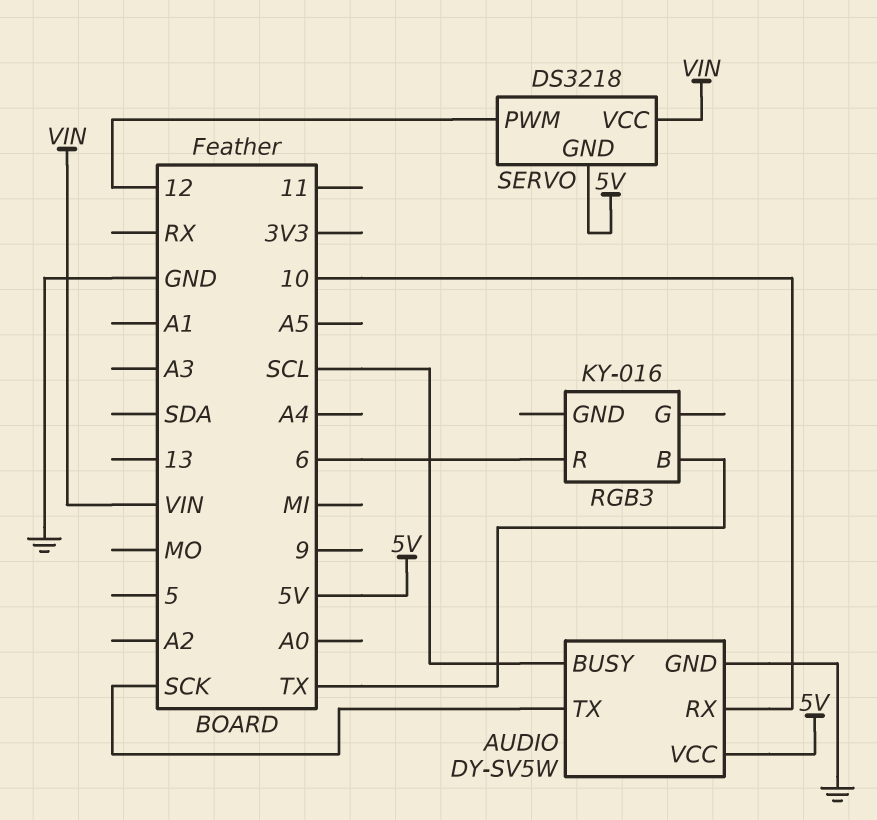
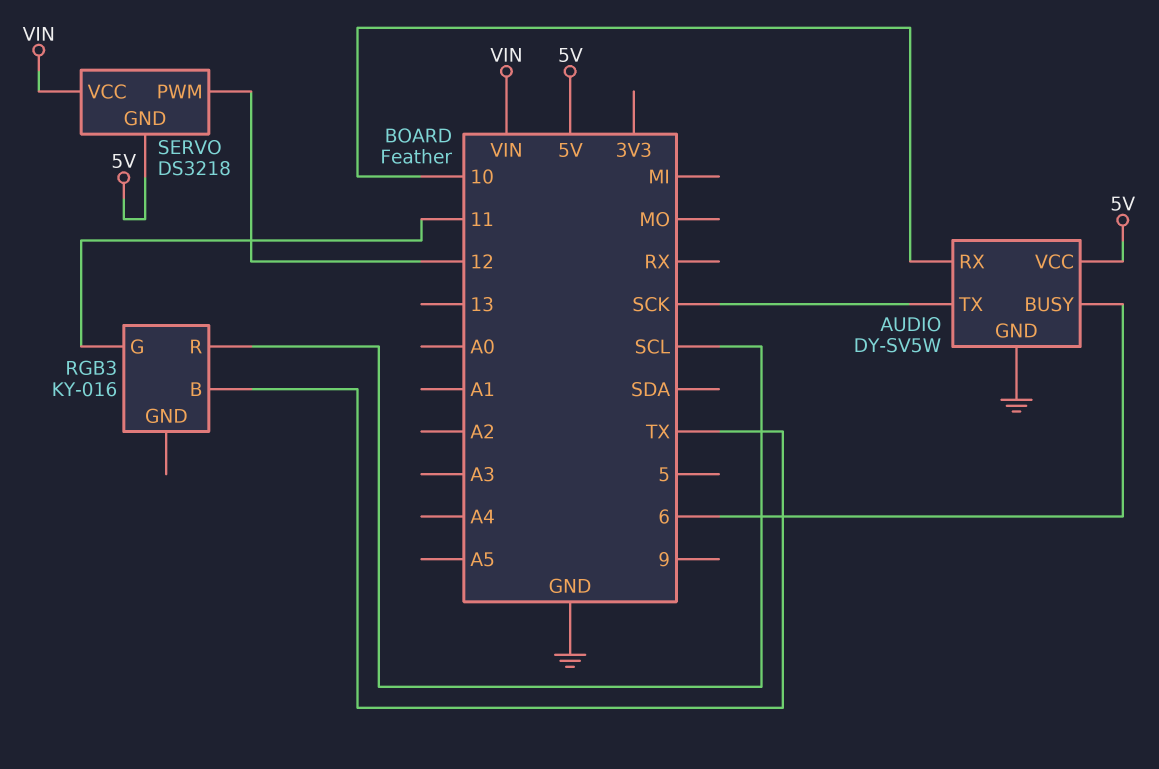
AUDIO pin BUSY: SCL -> 6
RGB3 pin G: none -> 11
RGB3 pin R: 6 -> SCL

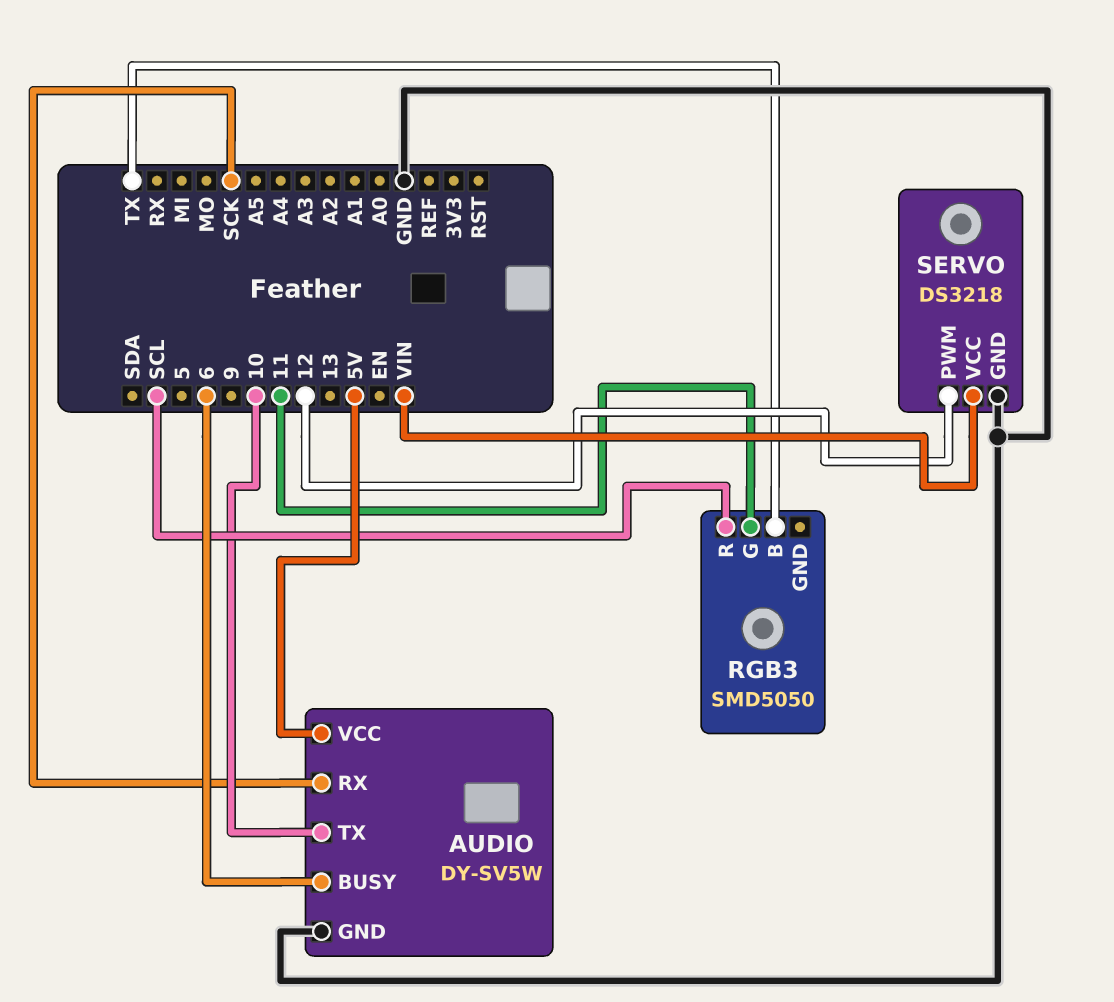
AUDIO pin RX: 10 -> SCK
AUDIO pin TX: SCK -> 10
RGB3: KY-016 -> SMD5050
SERVO pin GND: 5V -> GND

